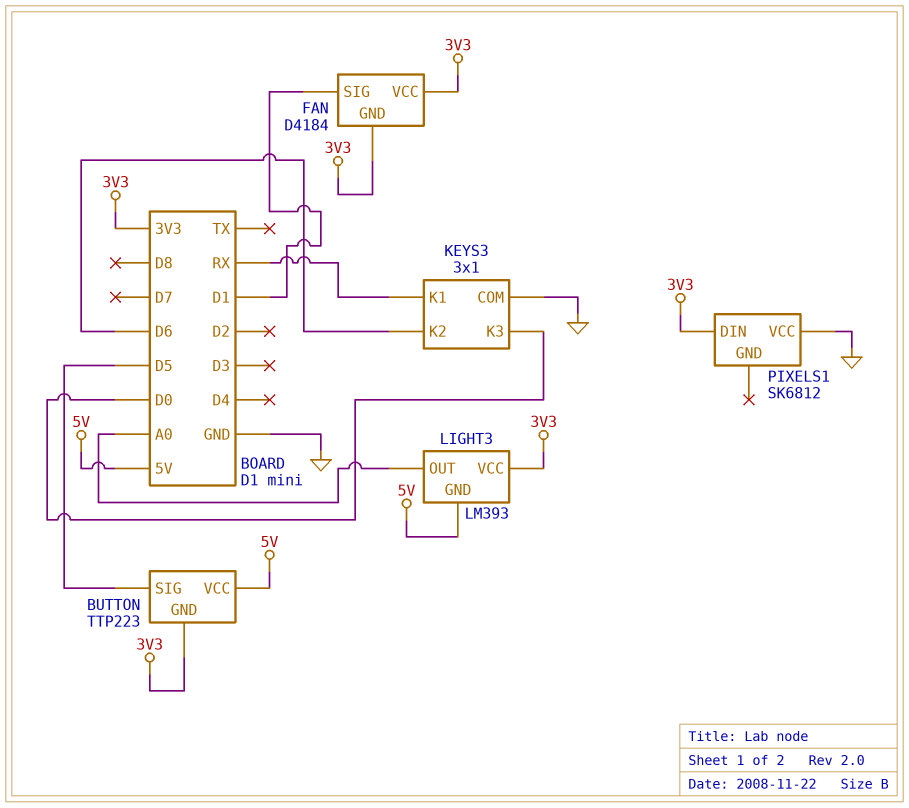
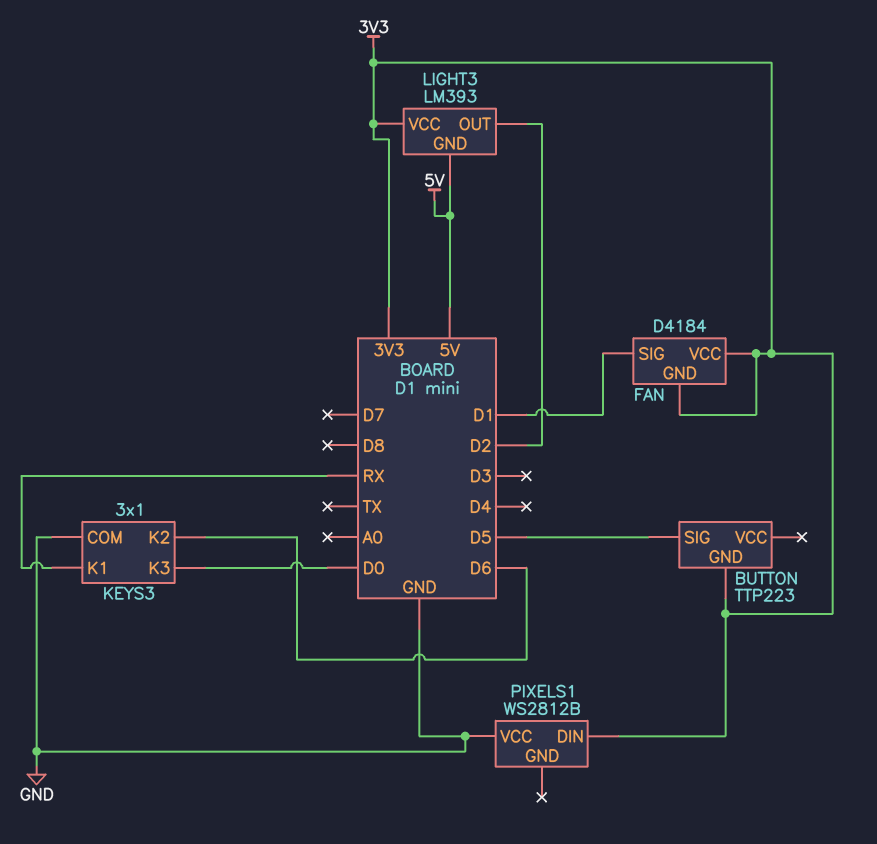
BUTTON pin VCC: 5V -> none
LIGHT3 pin OUT: A0 -> D2
PIXELS1: SK6812 -> WS2812B

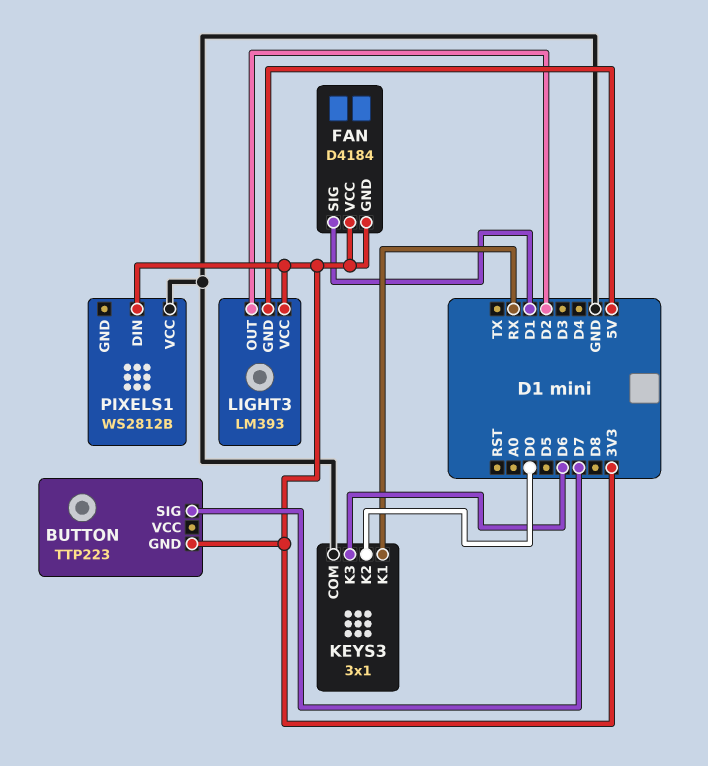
BUTTON pin SIG: D5 -> D7
KEYS3 pin K2: D6 -> D0
KEYS3 pin K3: D0 -> D6

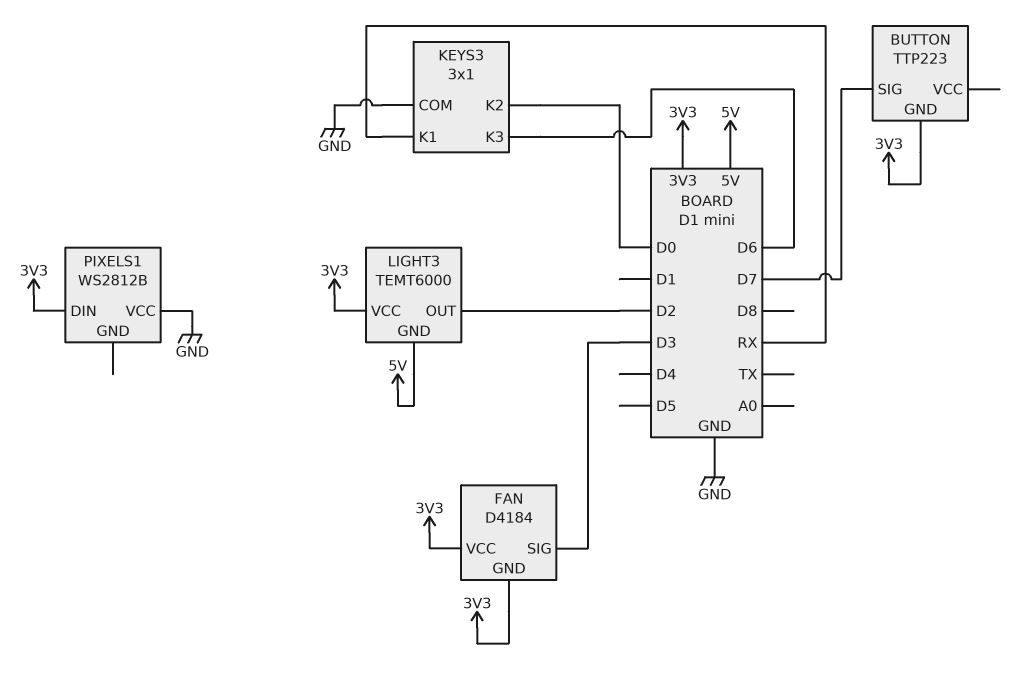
FAN pin SIG: D1 -> D3
LIGHT3: LM393 -> TEMT6000

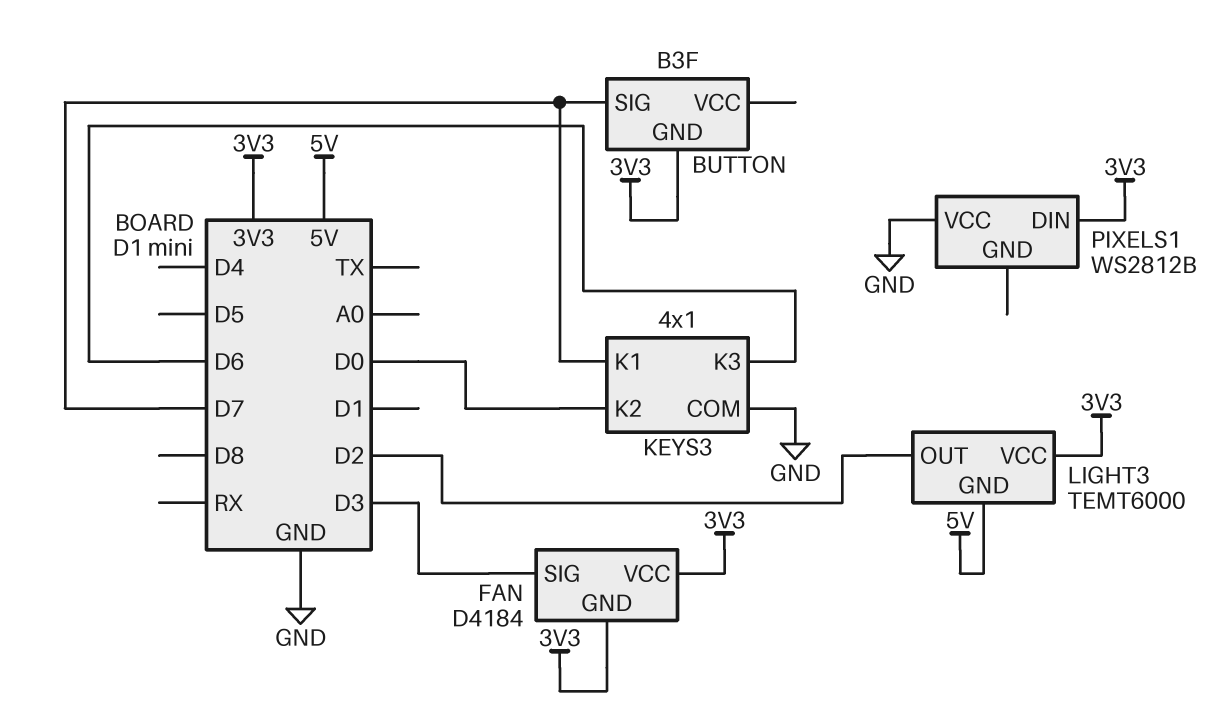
BUTTON: TTP223 -> B3F
KEYS3: 3x1 -> 4x1
KEYS3 pin K1: RX -> D7

